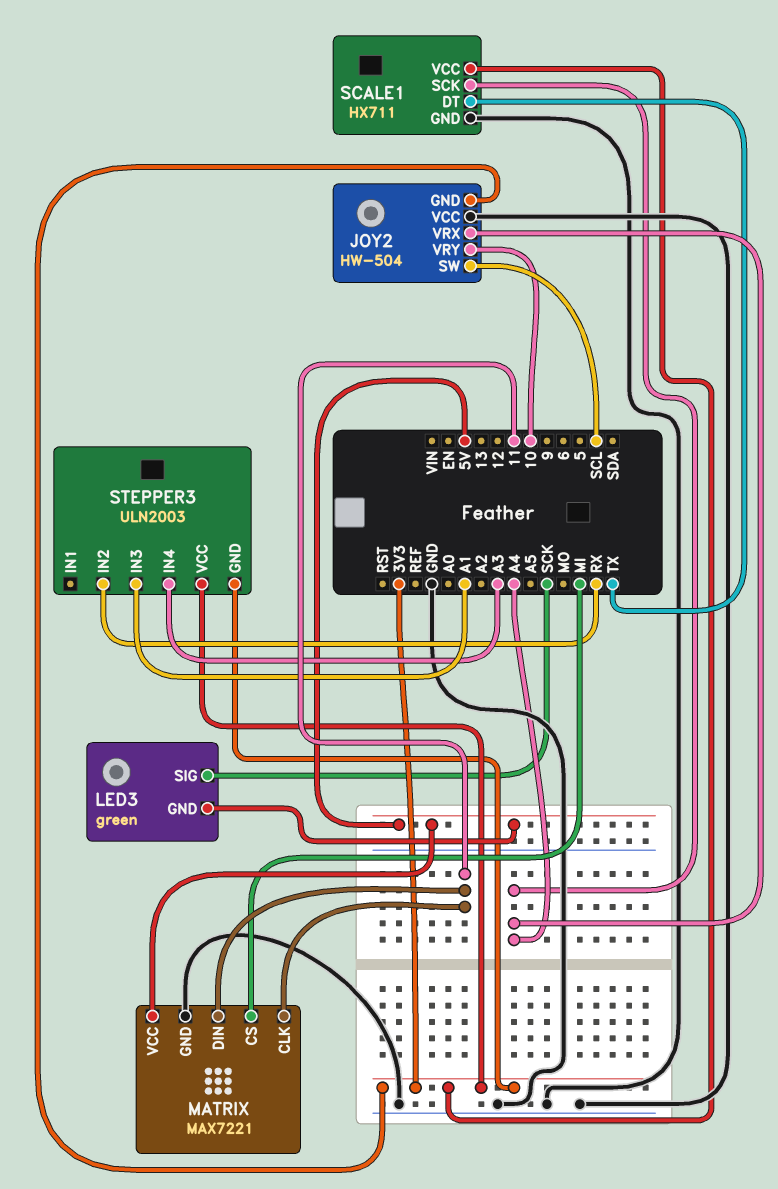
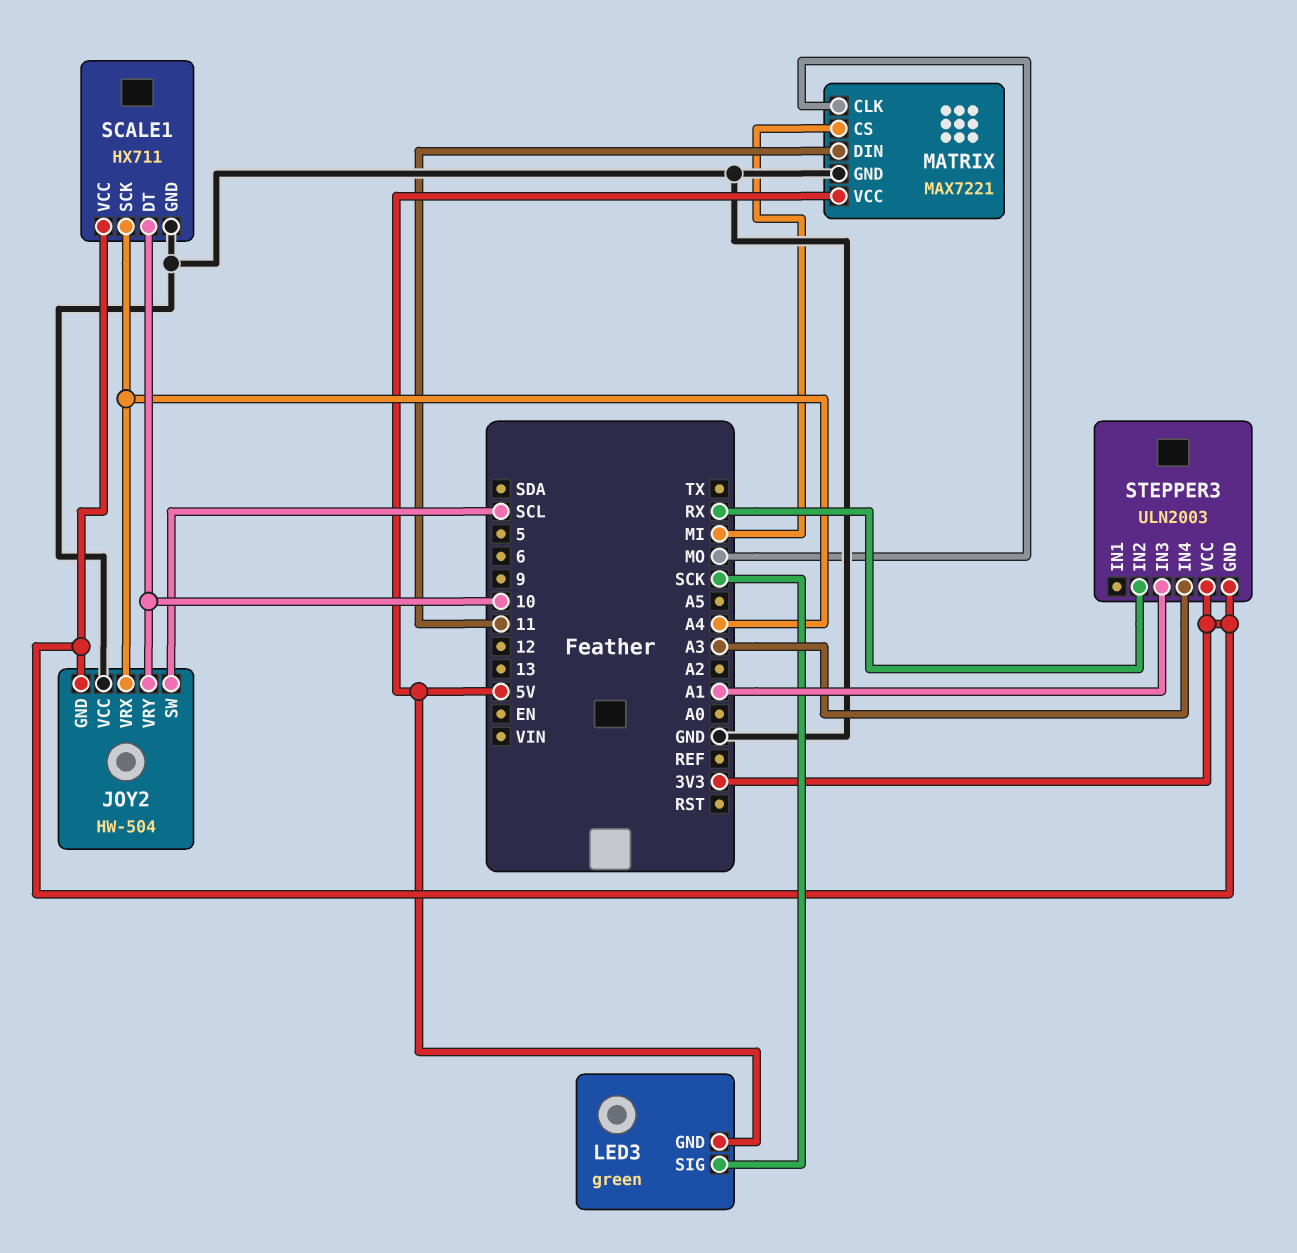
MATRIX pin CLK: 11 -> MO
SCALE1 pin DT: TX -> 10

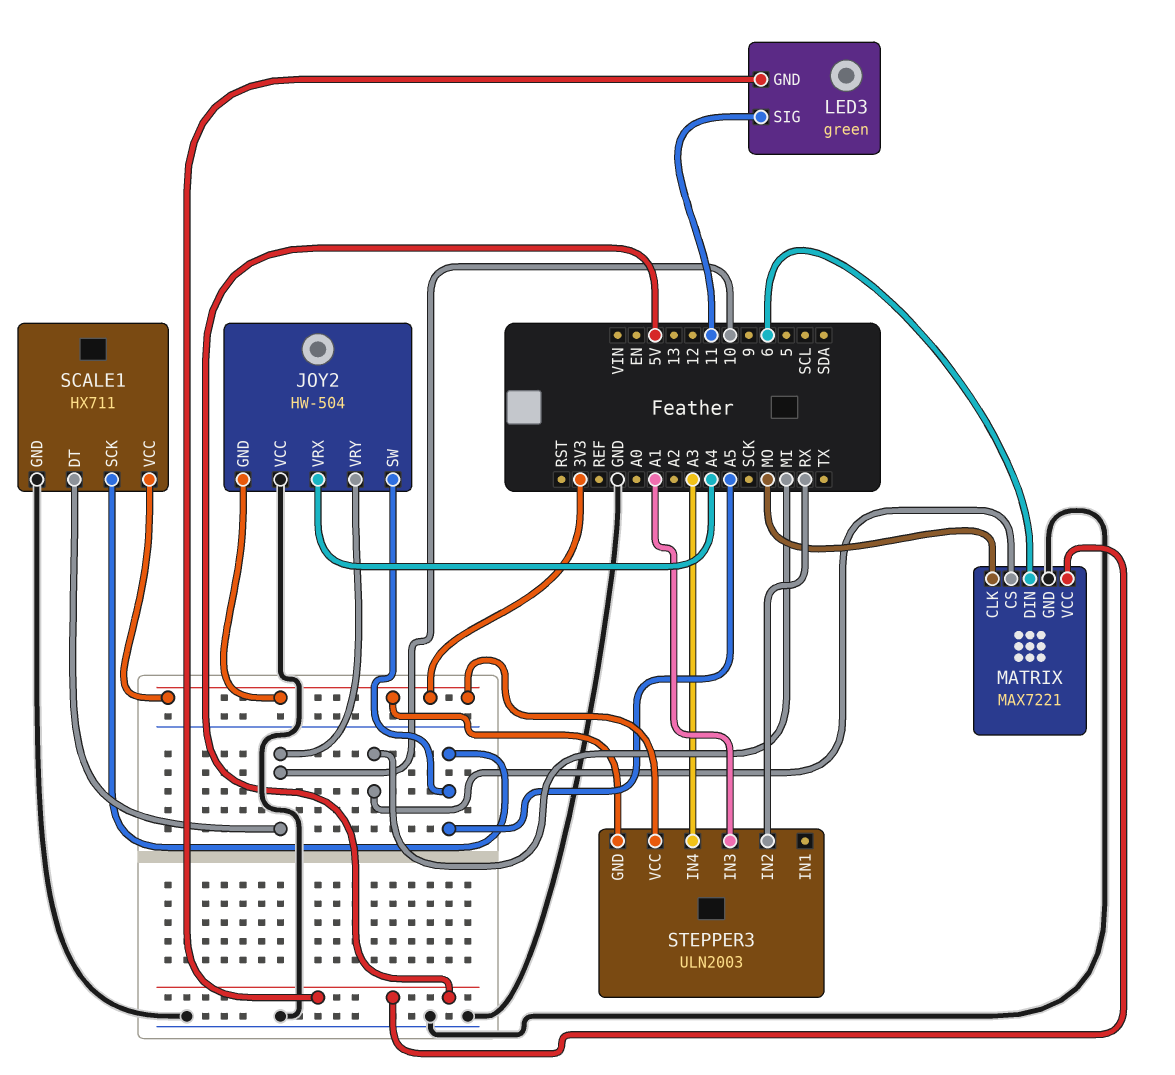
JOY2 pin SW: SCL -> A5
LED3 pin SIG: SCK -> 11
MATRIX pin DIN: 11 -> 6
SCALE1 pin SCK: A4 -> A5

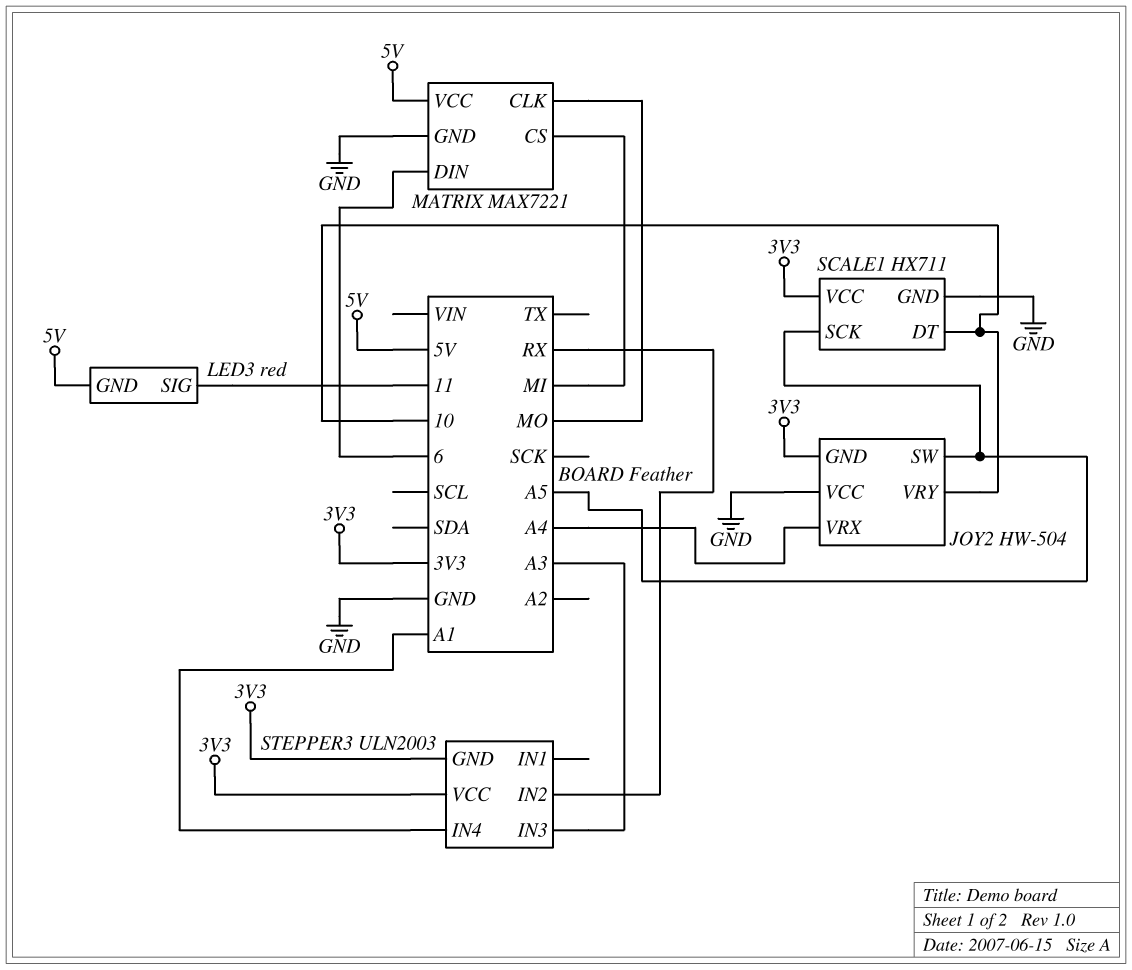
LED3: green -> red
STEPPER3 pin IN3: A1 -> A3
STEPPER3 pin IN4: A3 -> A1

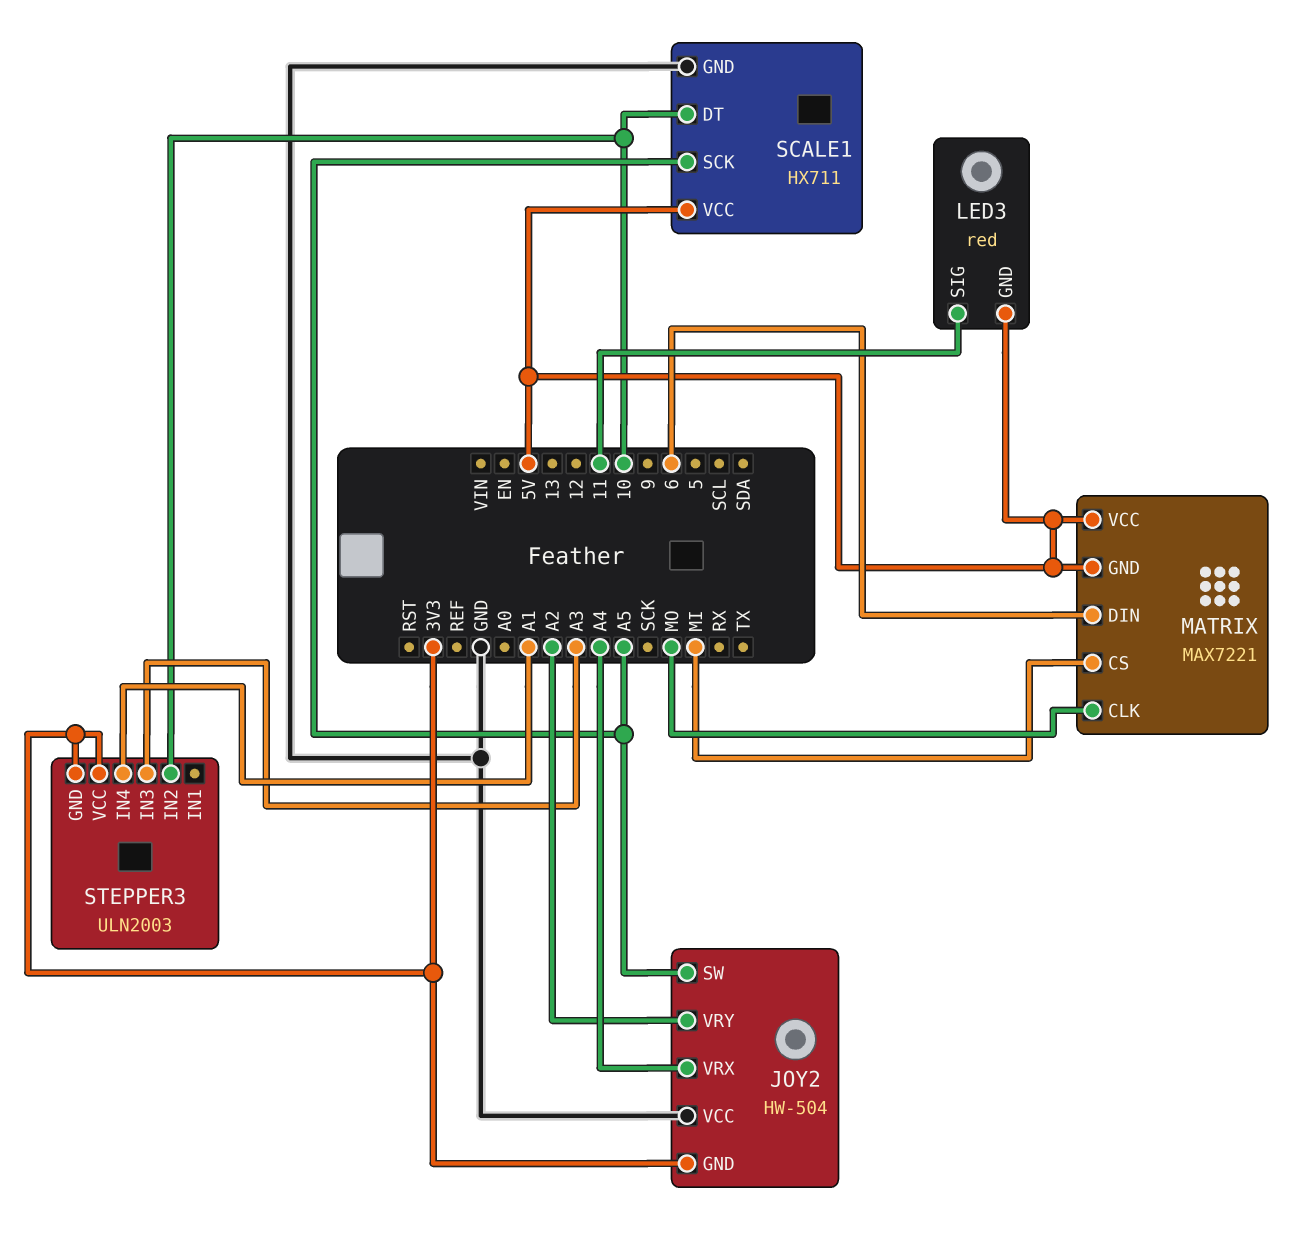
JOY2 pin VRY: 10 -> A2
MATRIX pin GND: GND -> 5V
SCALE1 pin VCC: 3V3 -> 5V
STEPPER3 pin IN2: RX -> 10

